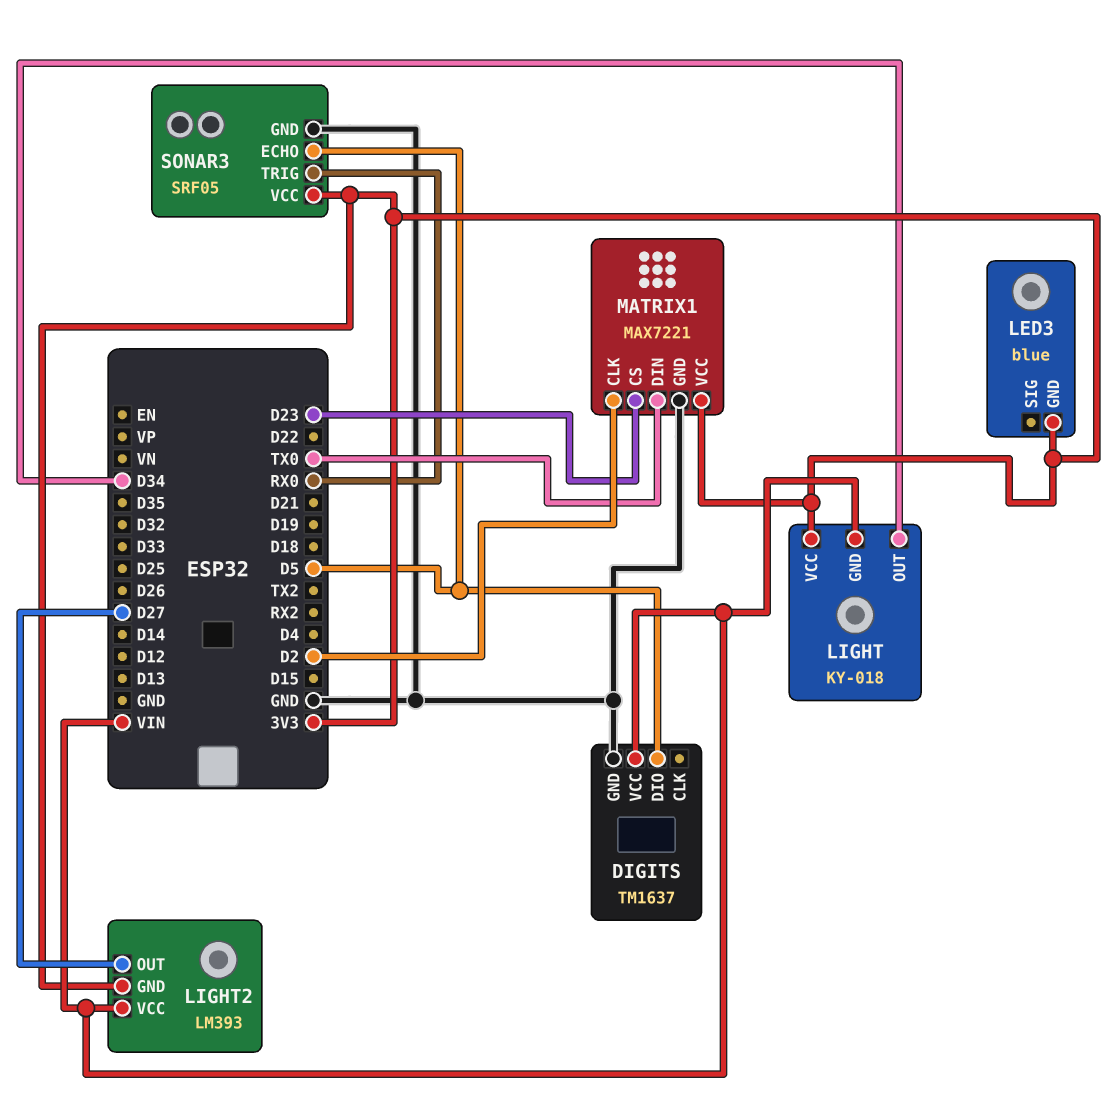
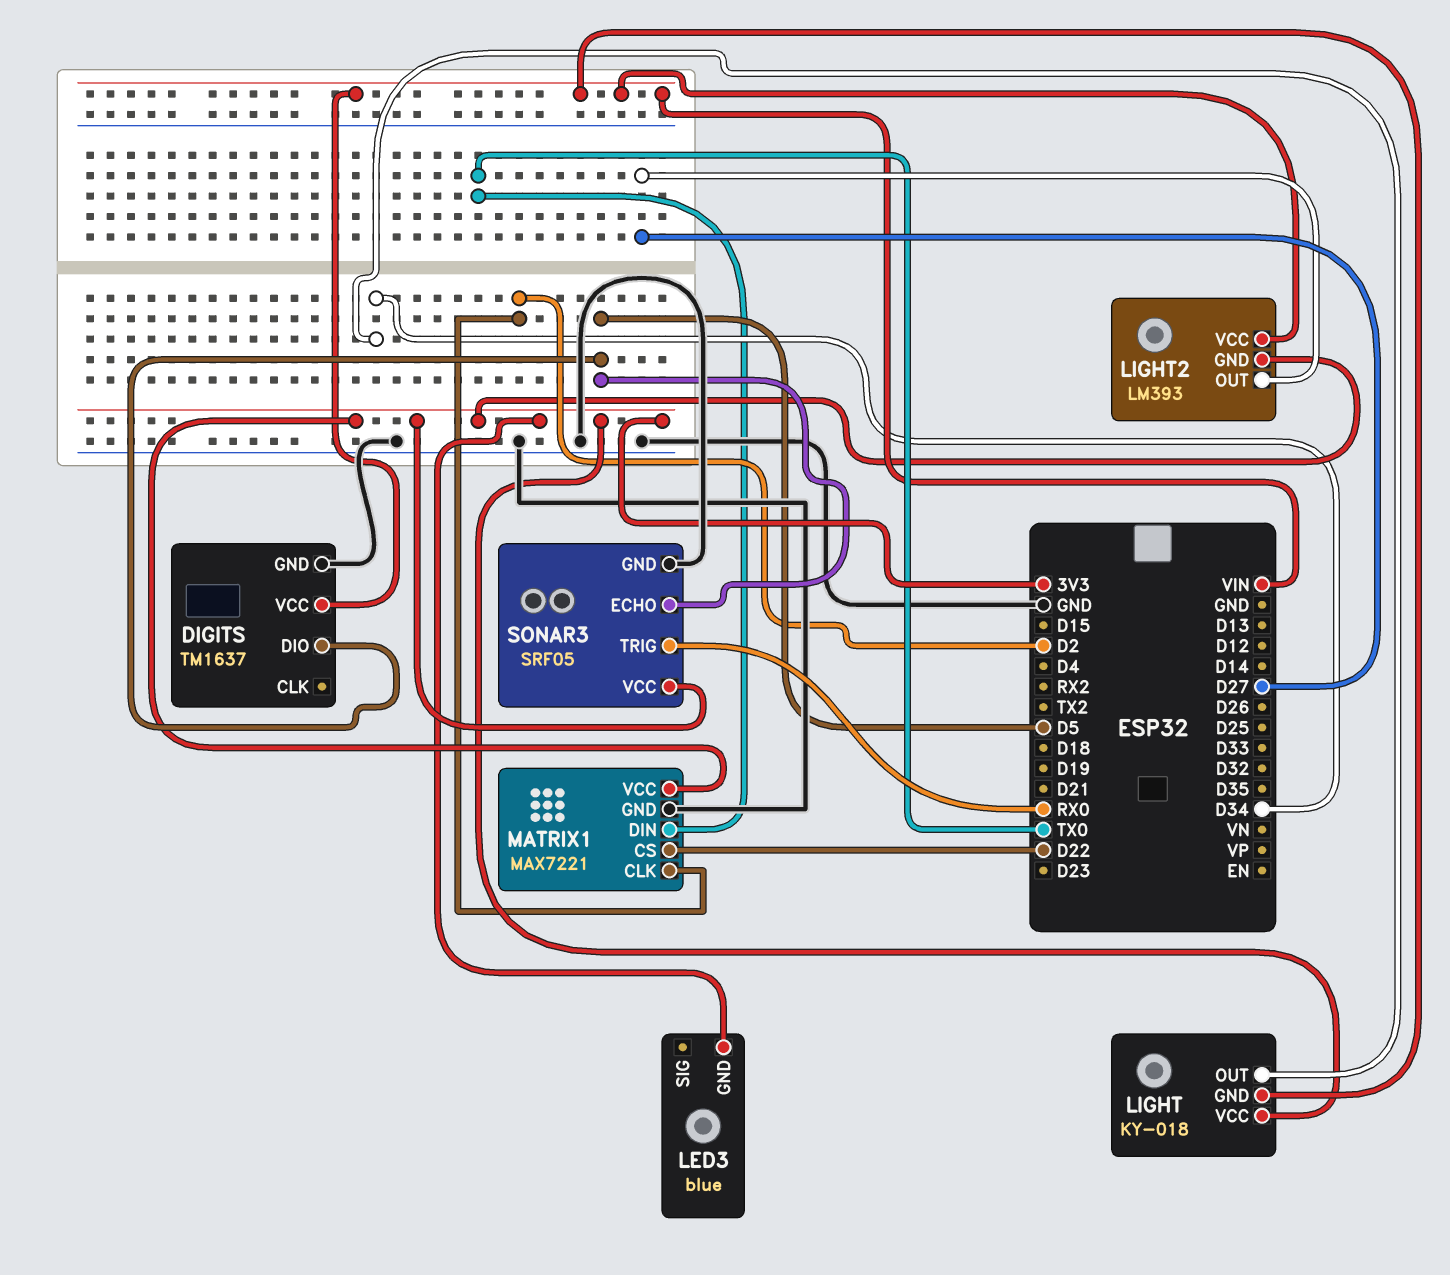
MATRIX1 pin CS: D23 -> D22

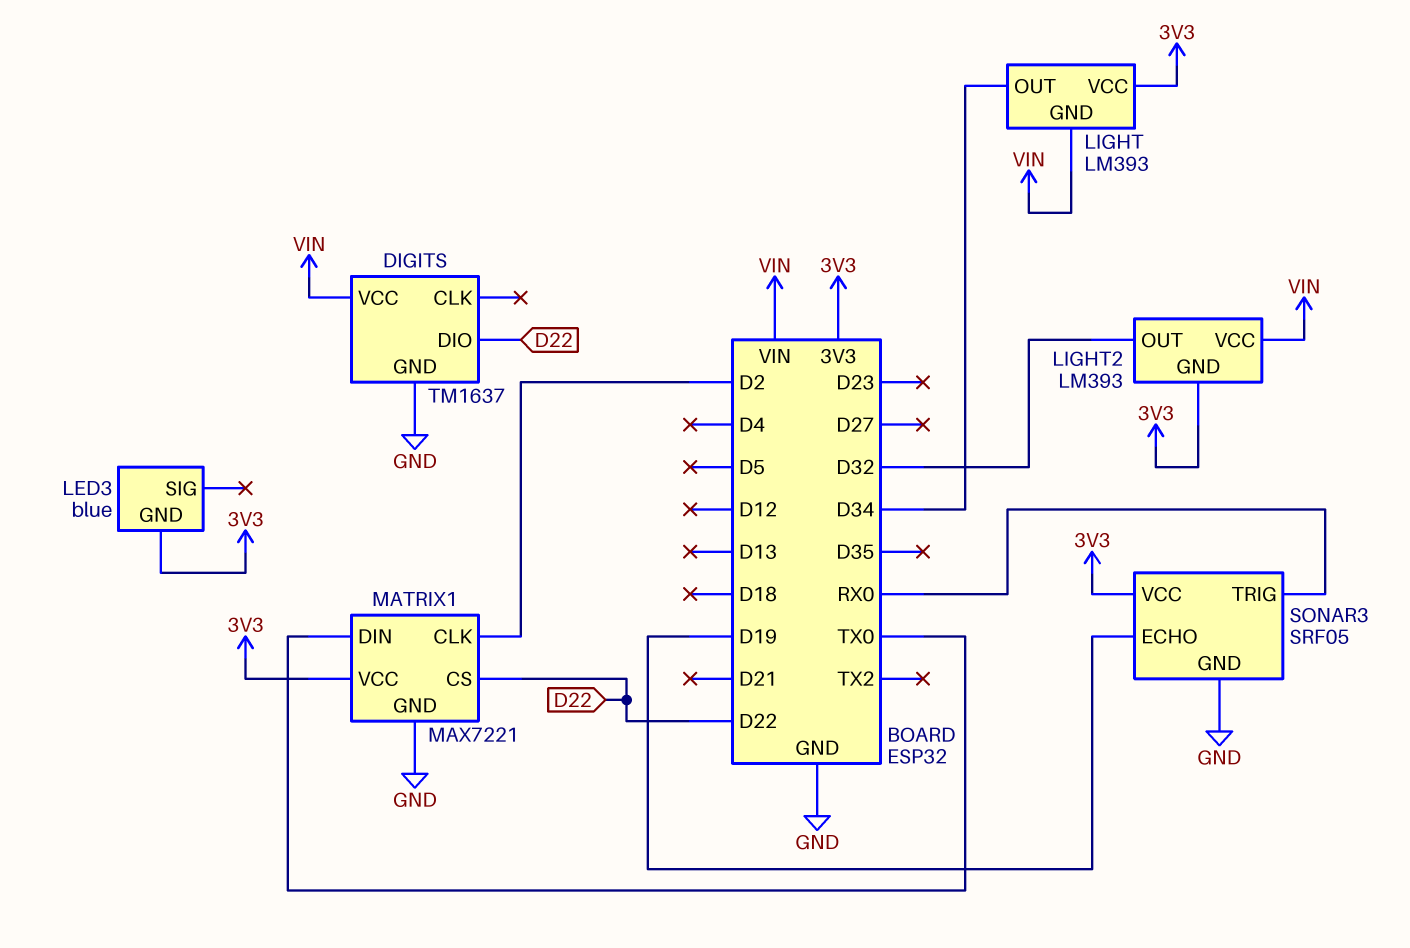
DIGITS pin DIO: D5 -> D22
LIGHT: KY-018 -> LM393
LIGHT2 pin OUT: D27 -> D32
SONAR3 pin ECHO: D5 -> D19

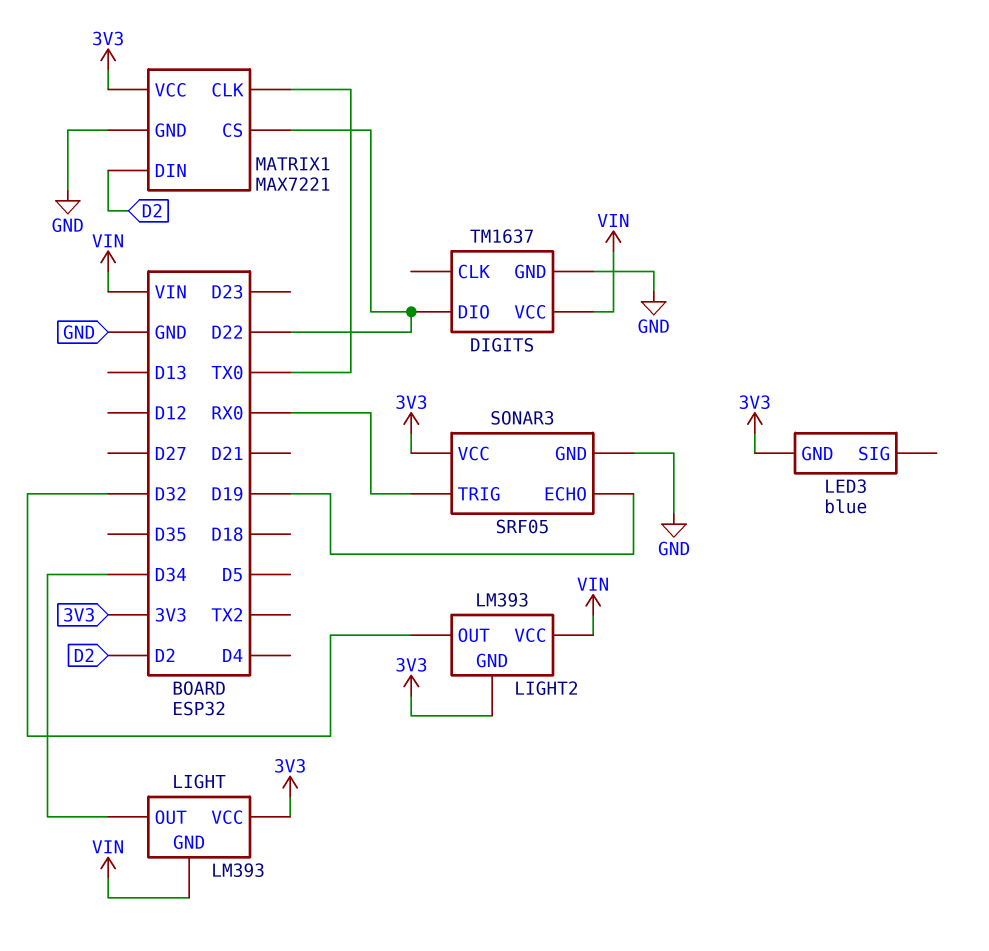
MATRIX1 pin CLK: D2 -> TX0
MATRIX1 pin DIN: TX0 -> D2

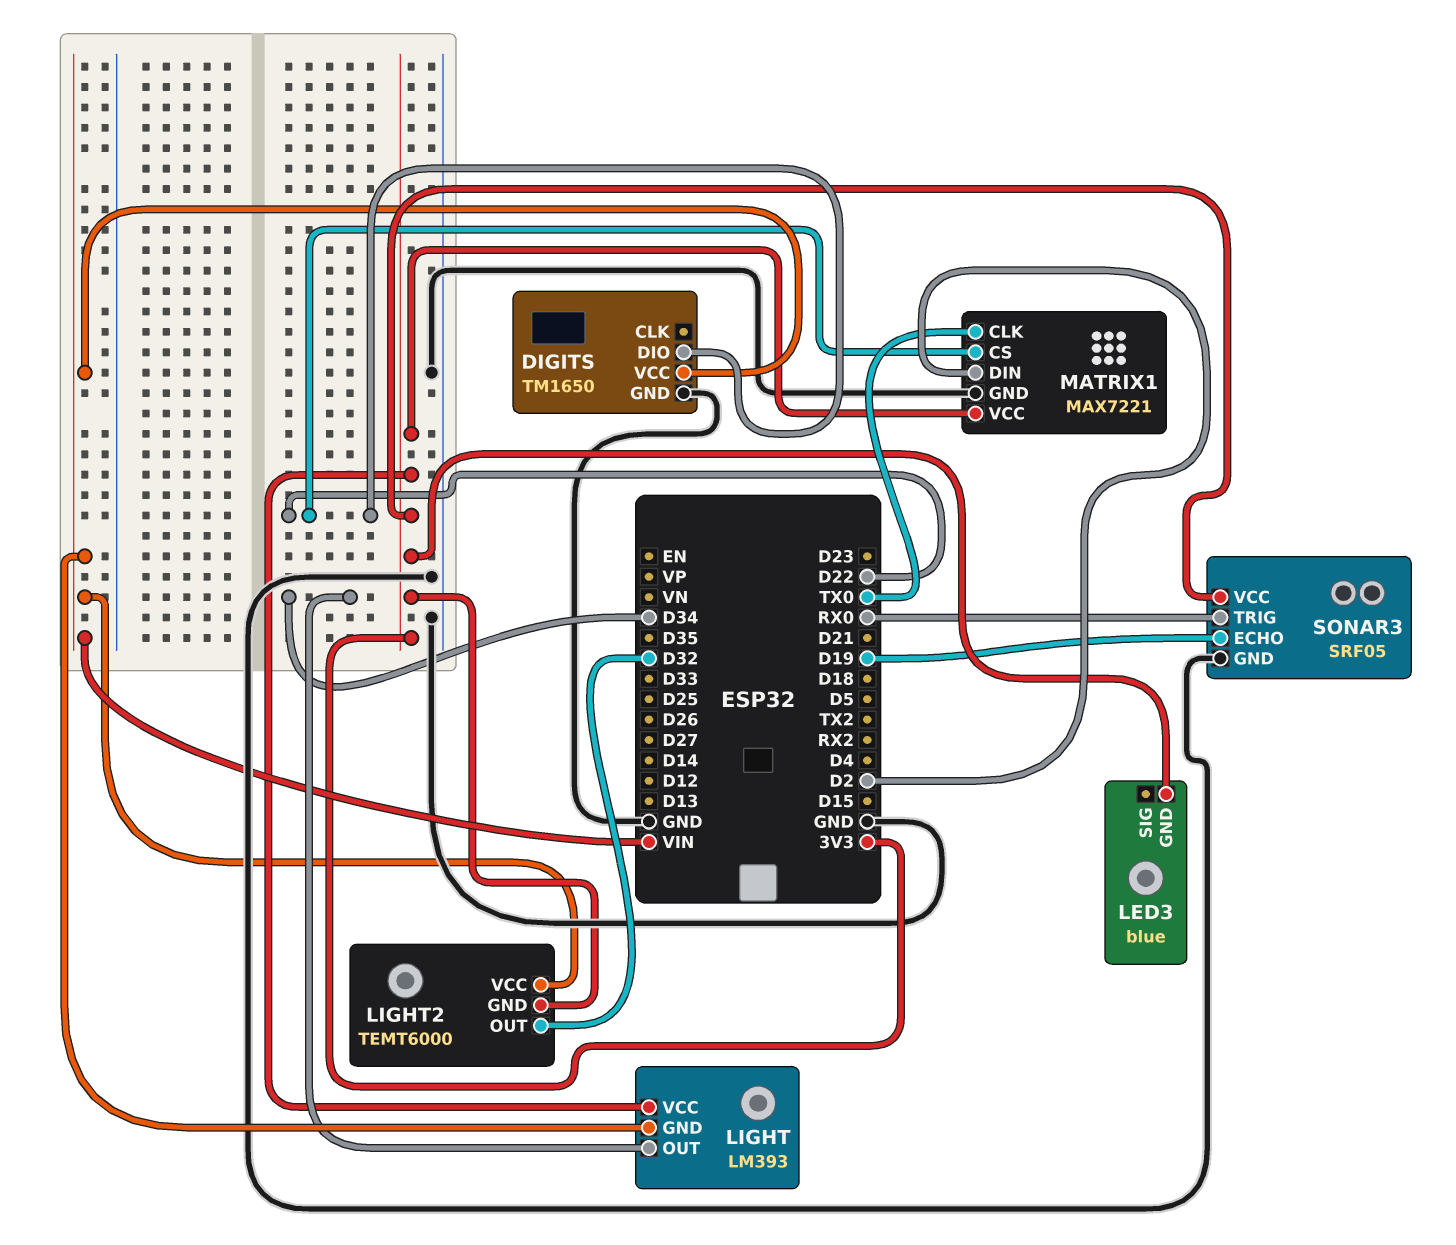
DIGITS: TM1637 -> TM1650
LIGHT2: LM393 -> TEMT6000

